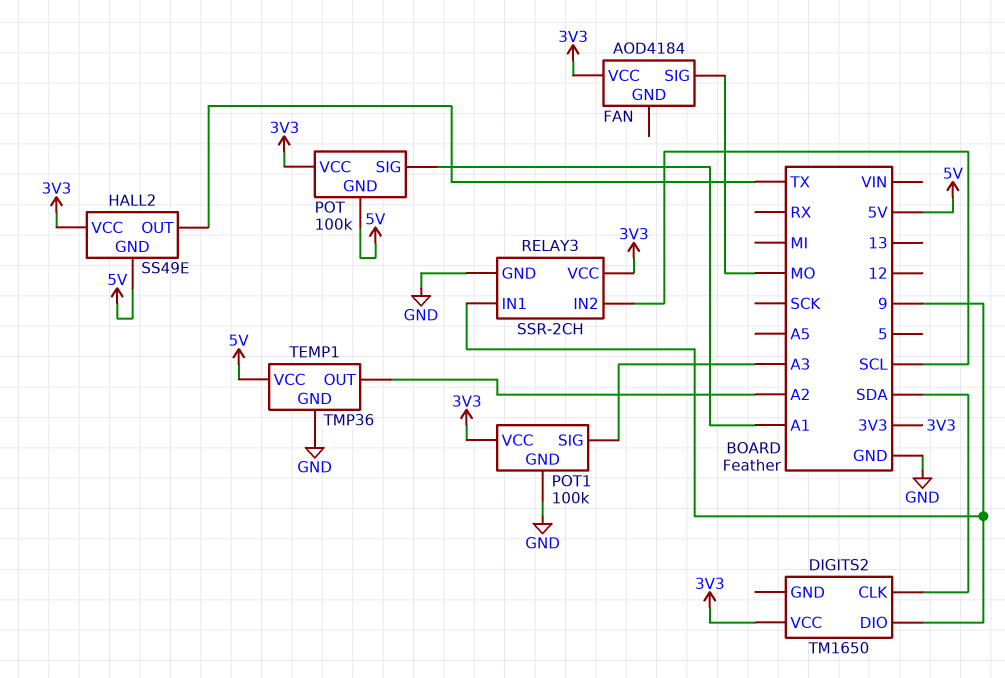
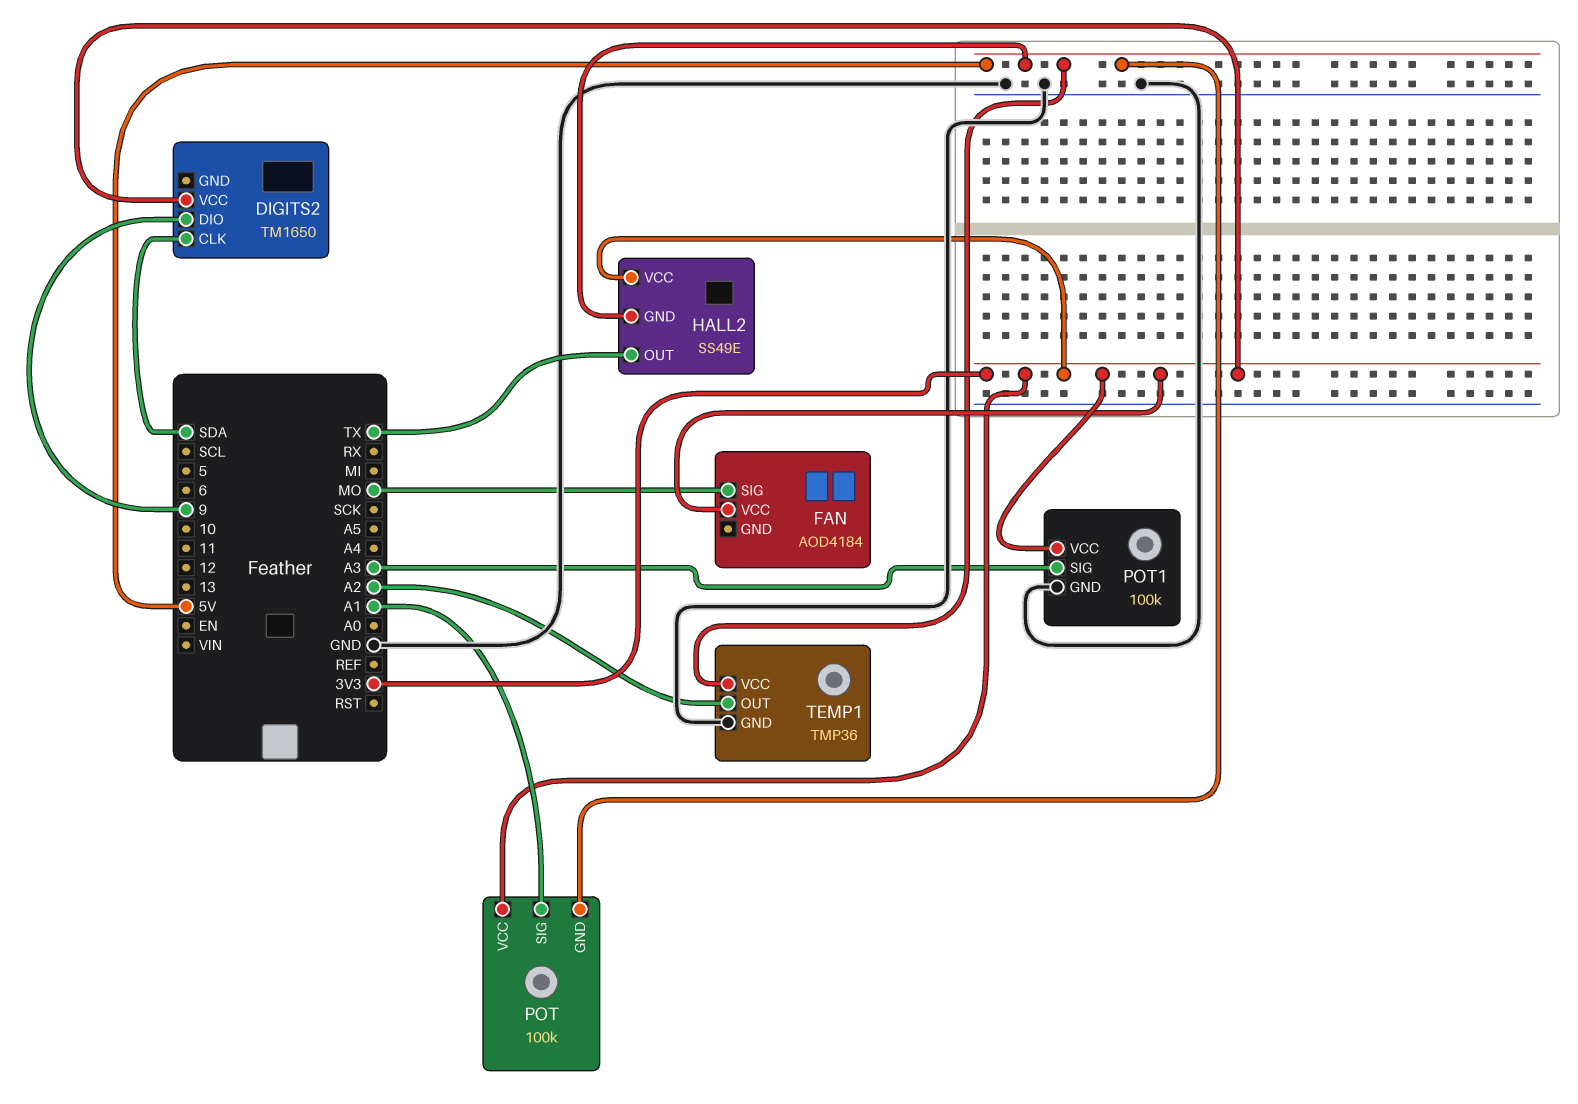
RELAY3: SSR-2CH -> none
RELAY3 pin GND: GND -> none
RELAY3 pin IN1: 9 -> none
RELAY3 pin IN2: SCL -> none
RELAY3 pin VCC: 3V3 -> none

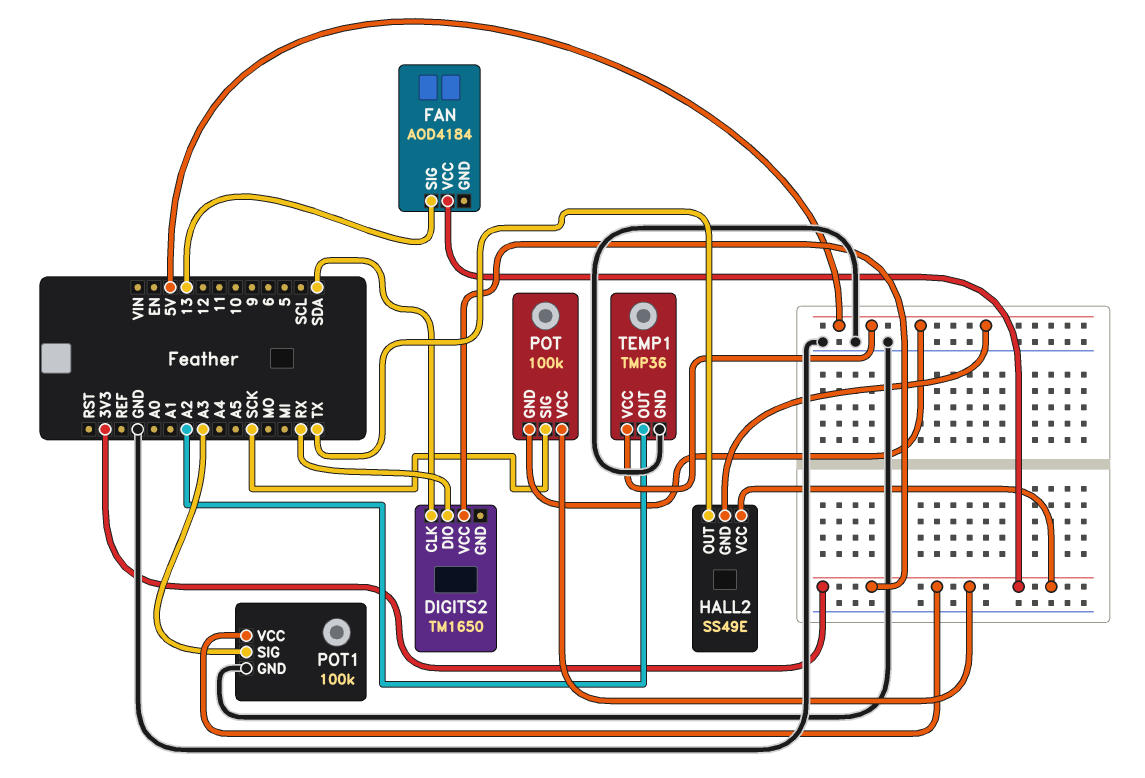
DIGITS2 pin DIO: 9 -> RX
FAN pin SIG: MO -> 13
POT pin SIG: A1 -> SCK

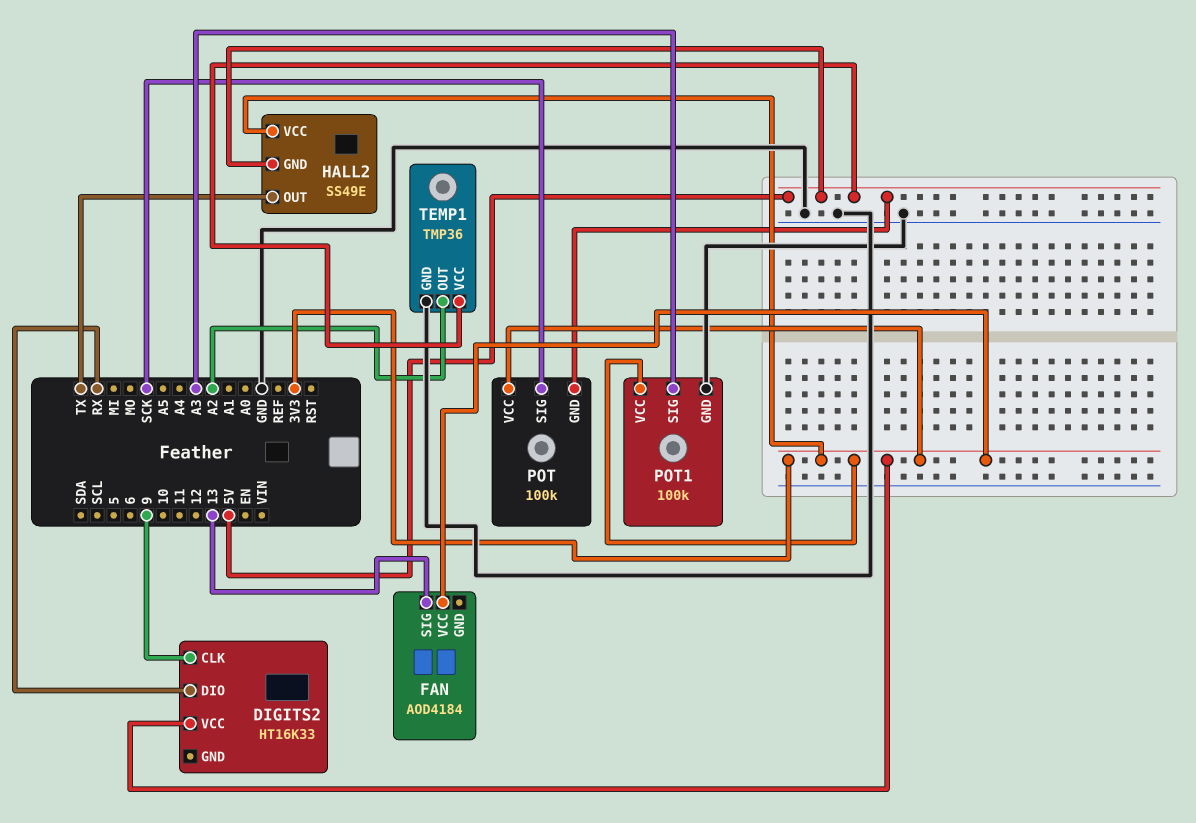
DIGITS2: TM1650 -> HT16K33
DIGITS2 pin CLK: SDA -> 9

